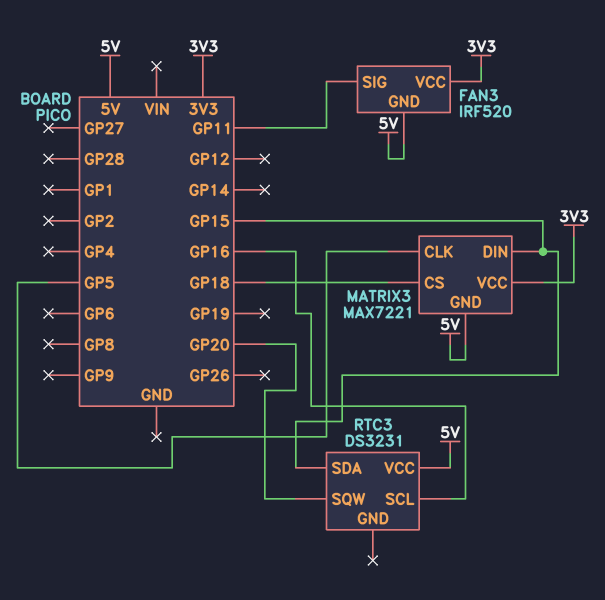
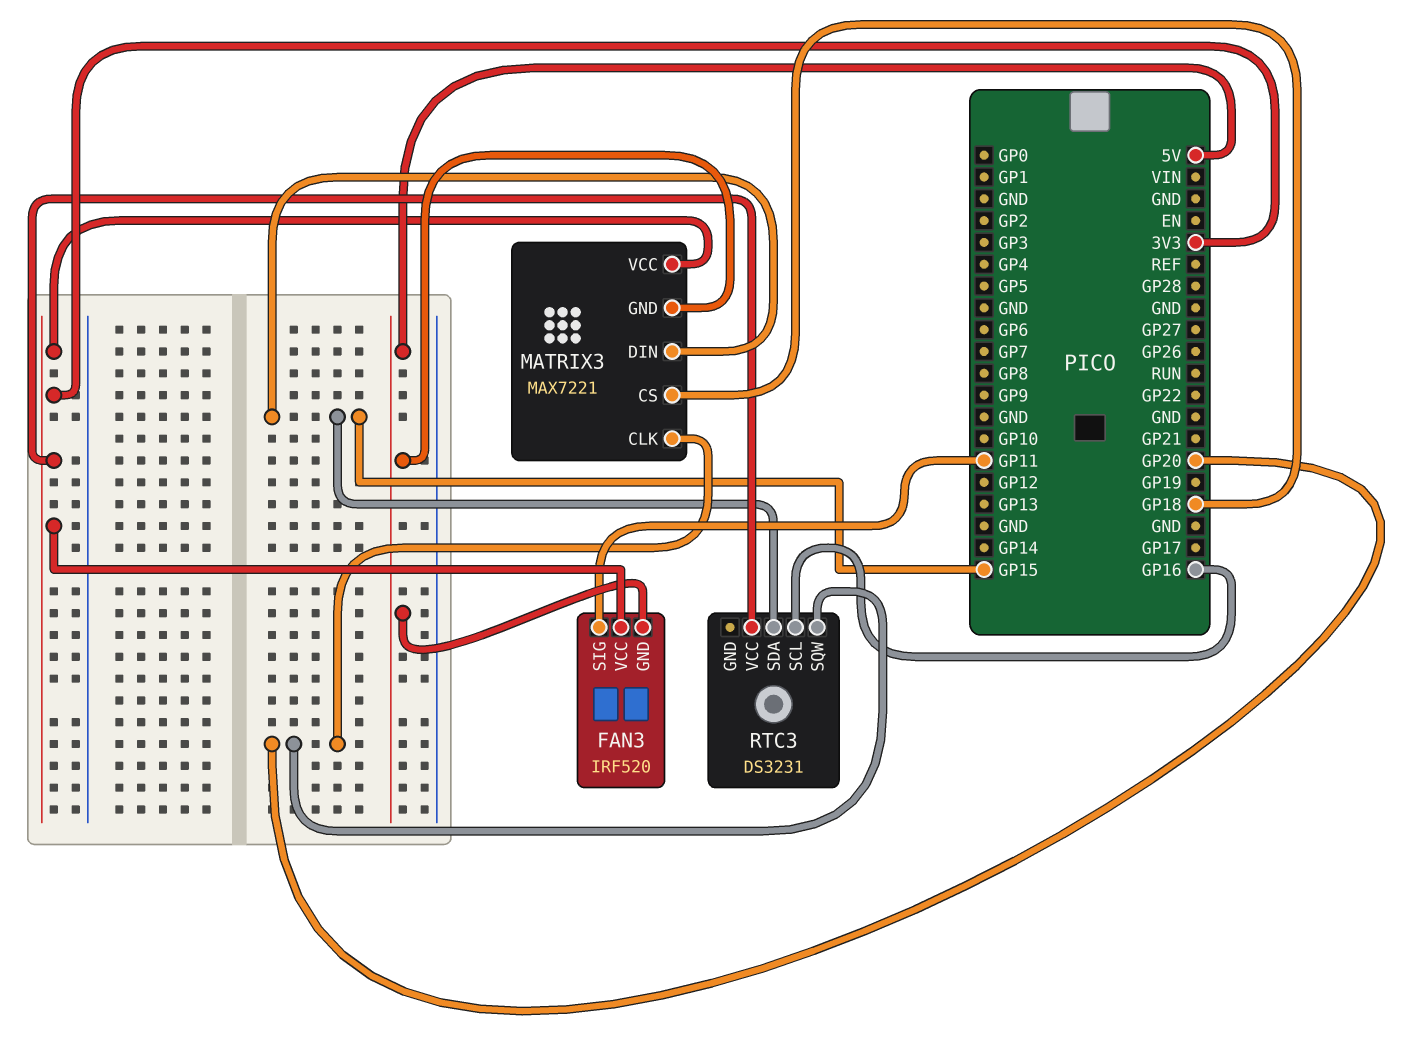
MATRIX3 pin CLK: GP5 -> GP20
RTC3 pin VCC: 5V -> 3V3

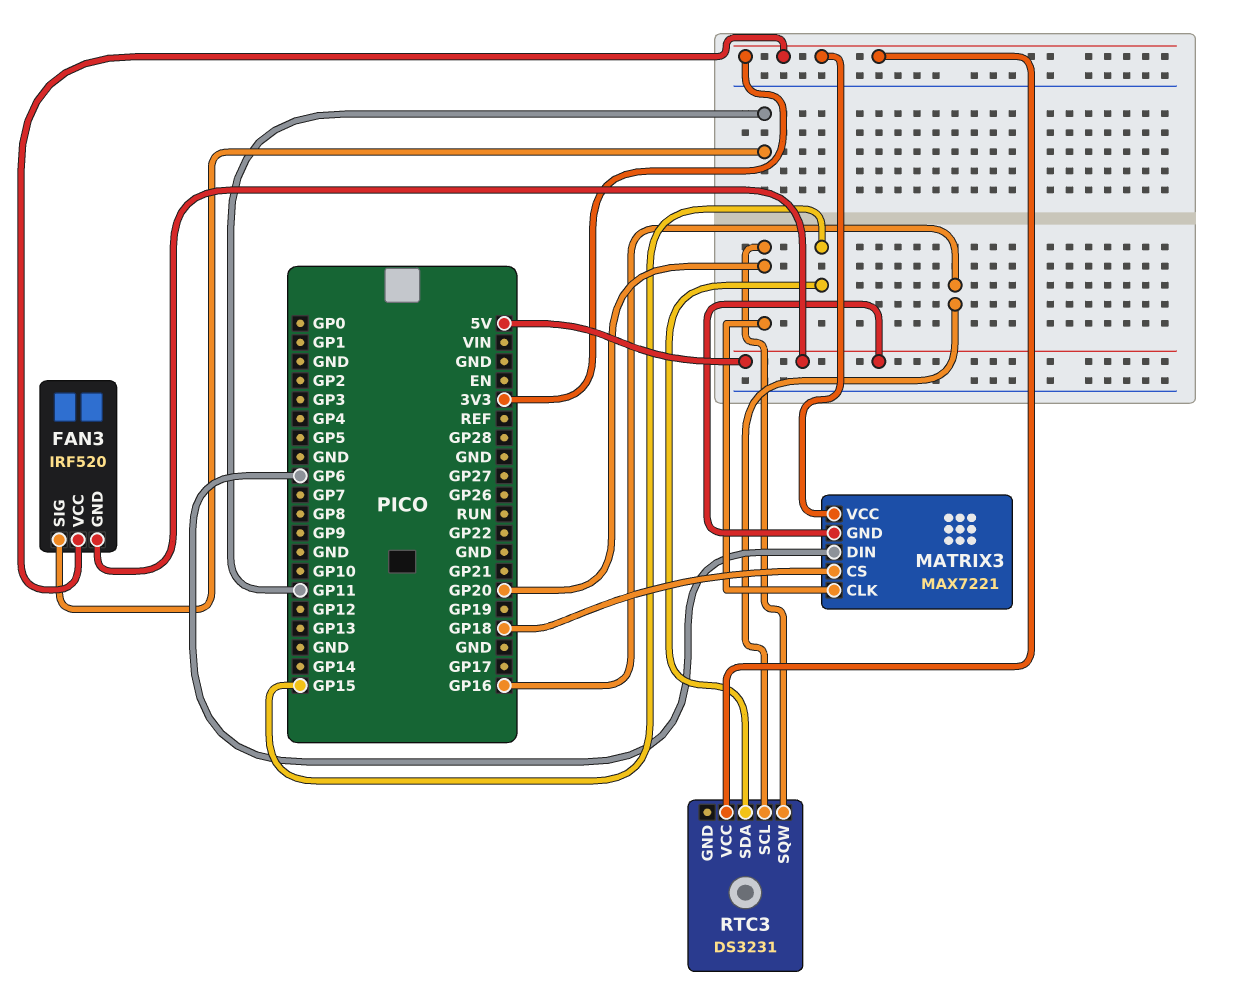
MATRIX3 pin DIN: GP15 -> GP6

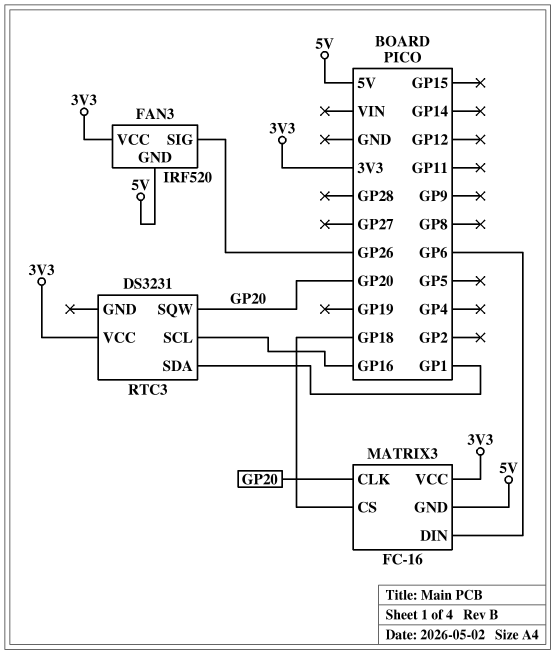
FAN3 pin SIG: GP11 -> GP26
MATRIX3: MAX7221 -> FC-16
RTC3 pin SDA: GP15 -> GP1

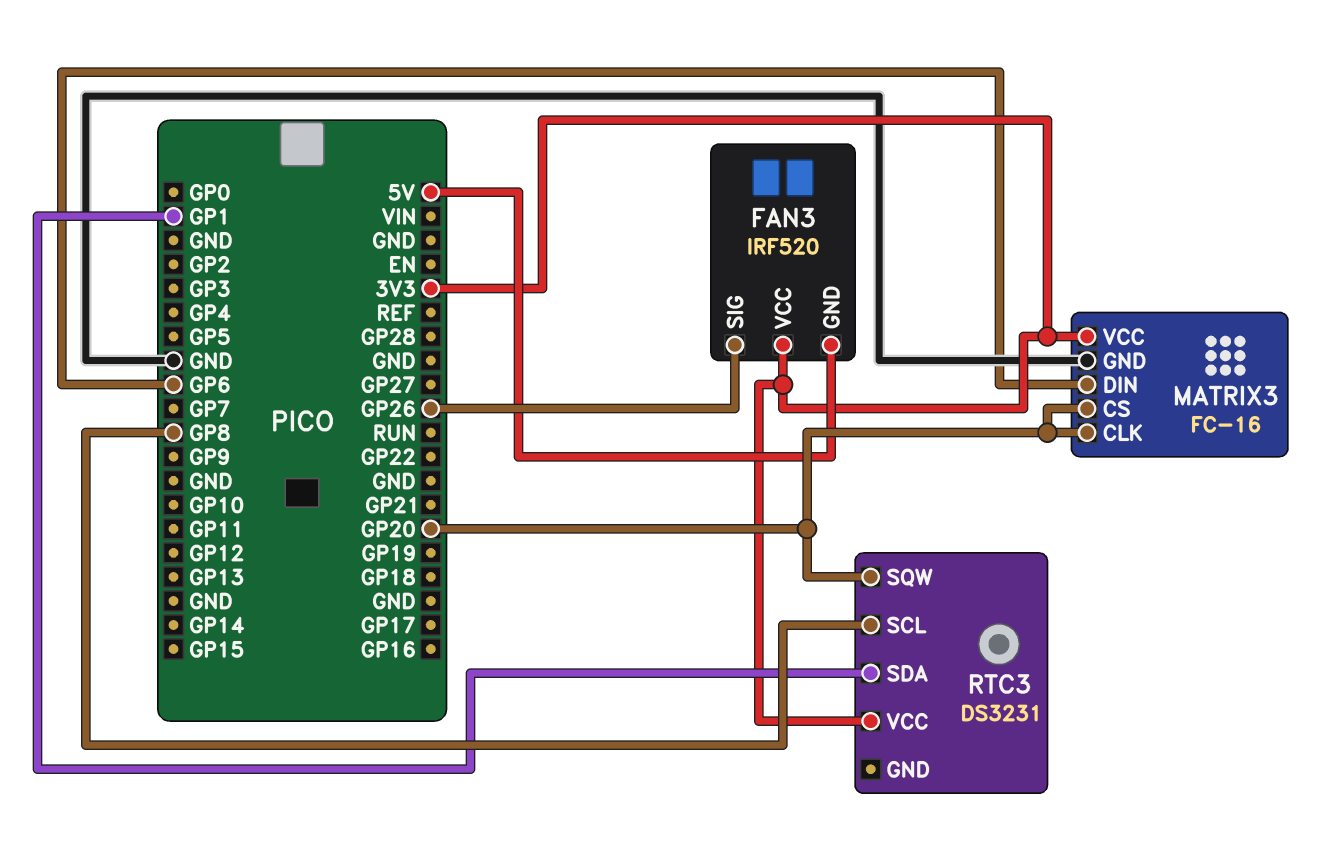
MATRIX3 pin CS: GP18 -> GP20
MATRIX3 pin GND: 5V -> GND
RTC3 pin SCL: GP16 -> GP8

